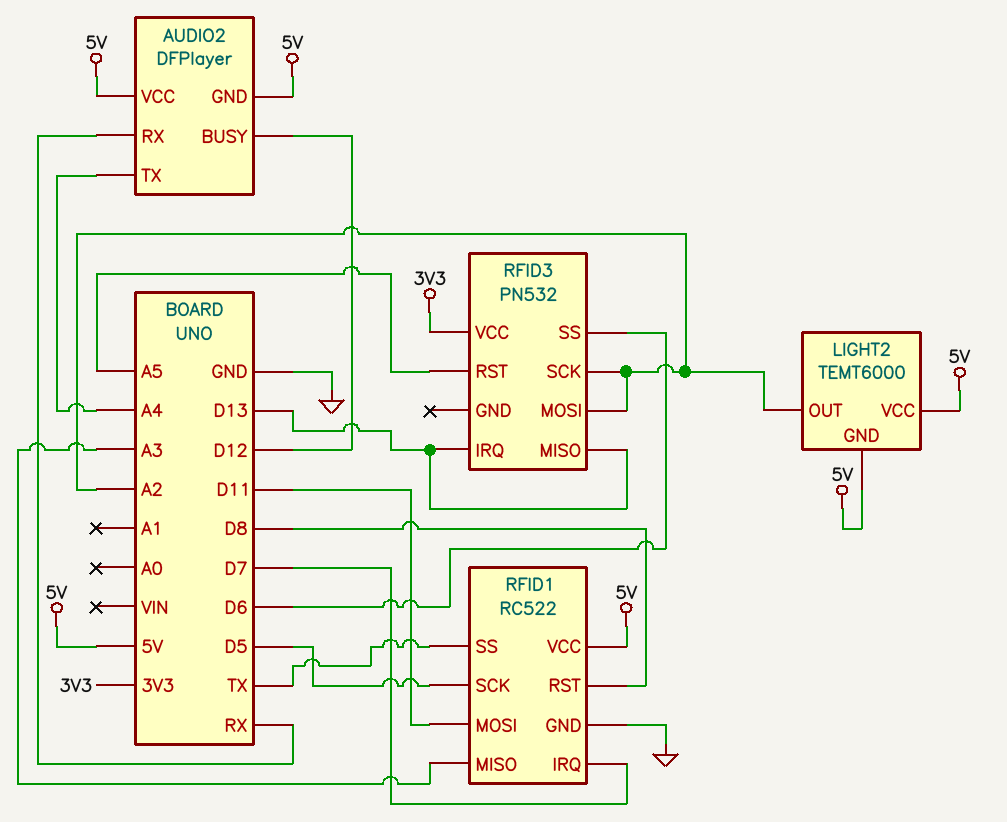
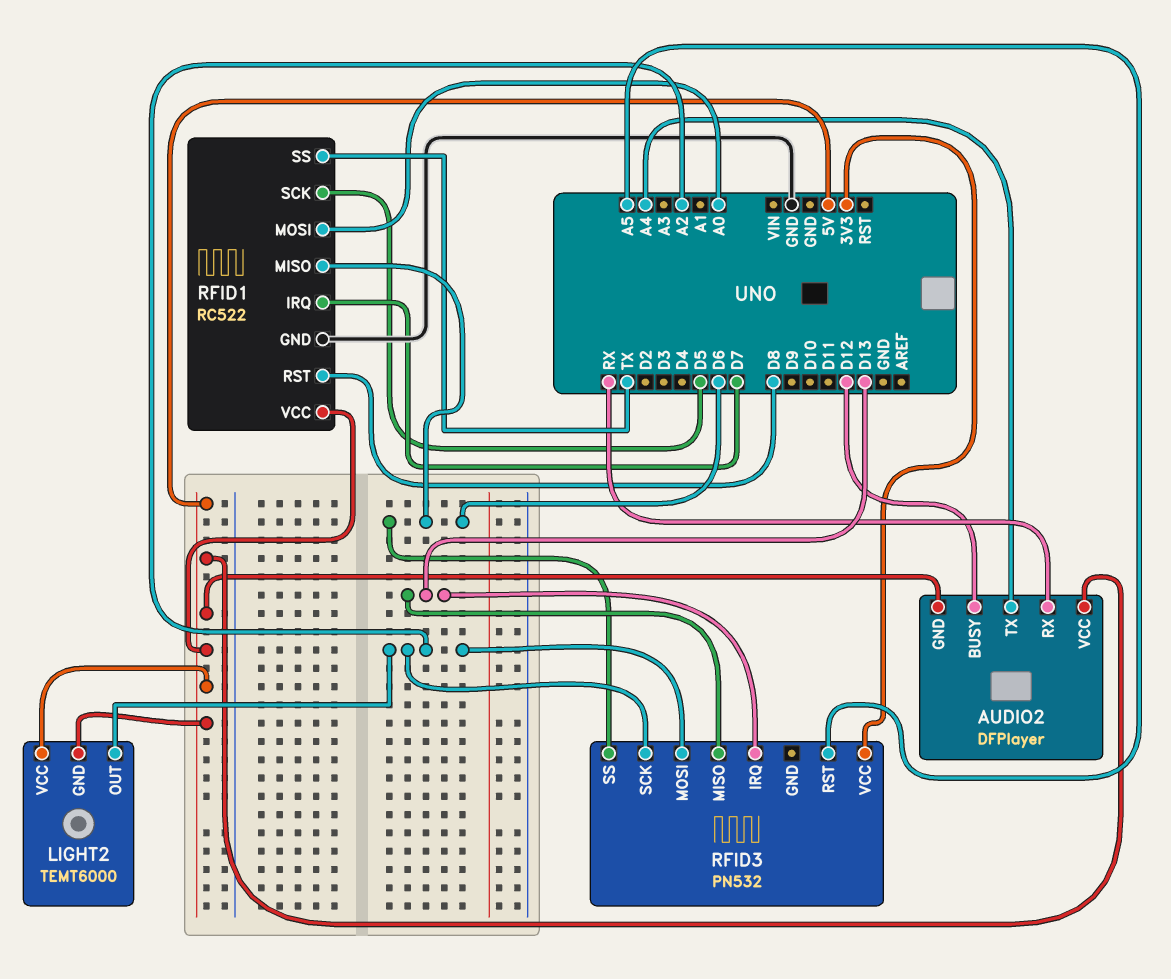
RFID1 pin MISO: A3 -> D6
RFID1 pin MOSI: D11 -> A0

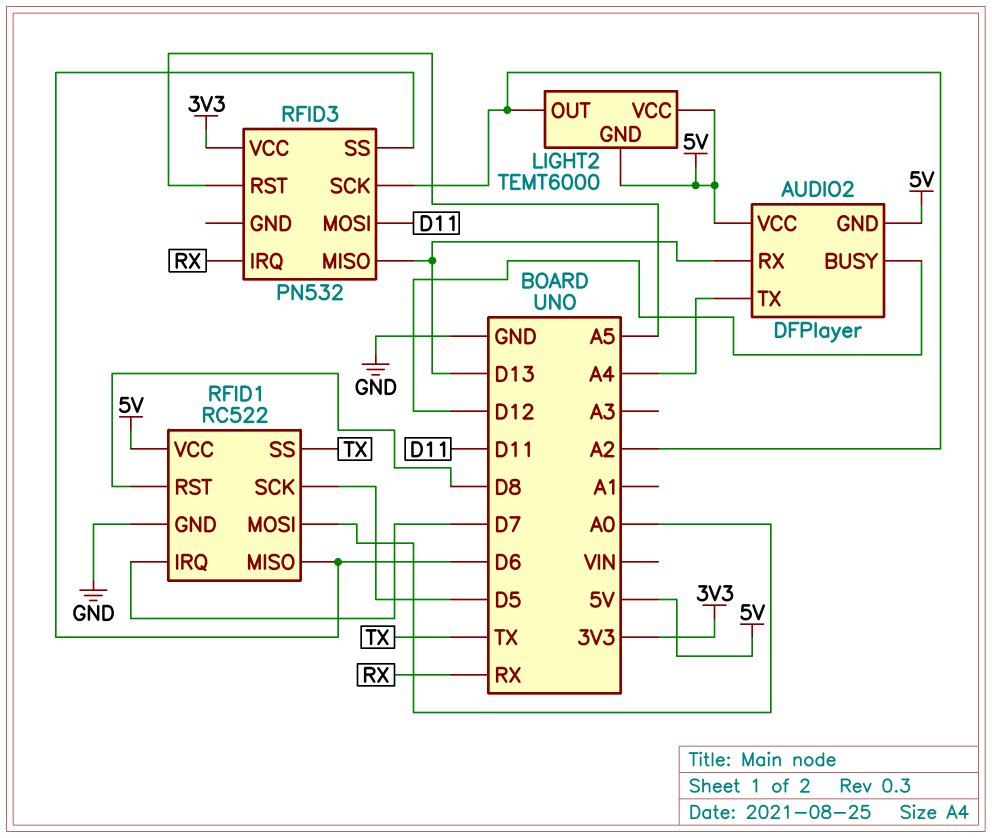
AUDIO2 pin RX: RX -> D13
RFID3 pin IRQ: D13 -> RX
RFID3 pin MOSI: A2 -> D11

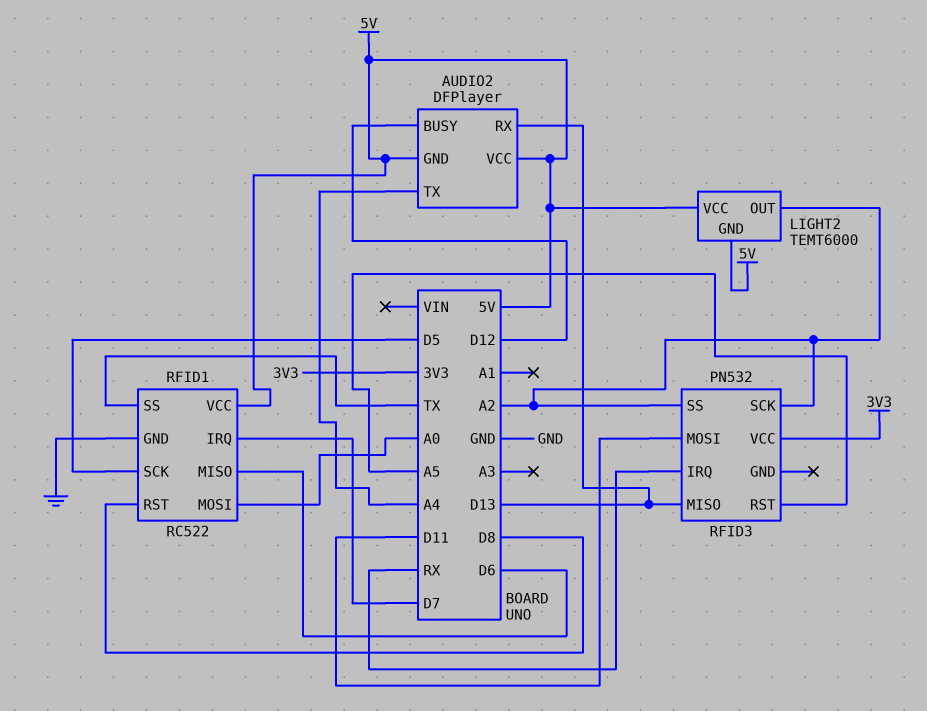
RFID3 pin SS: D6 -> A2

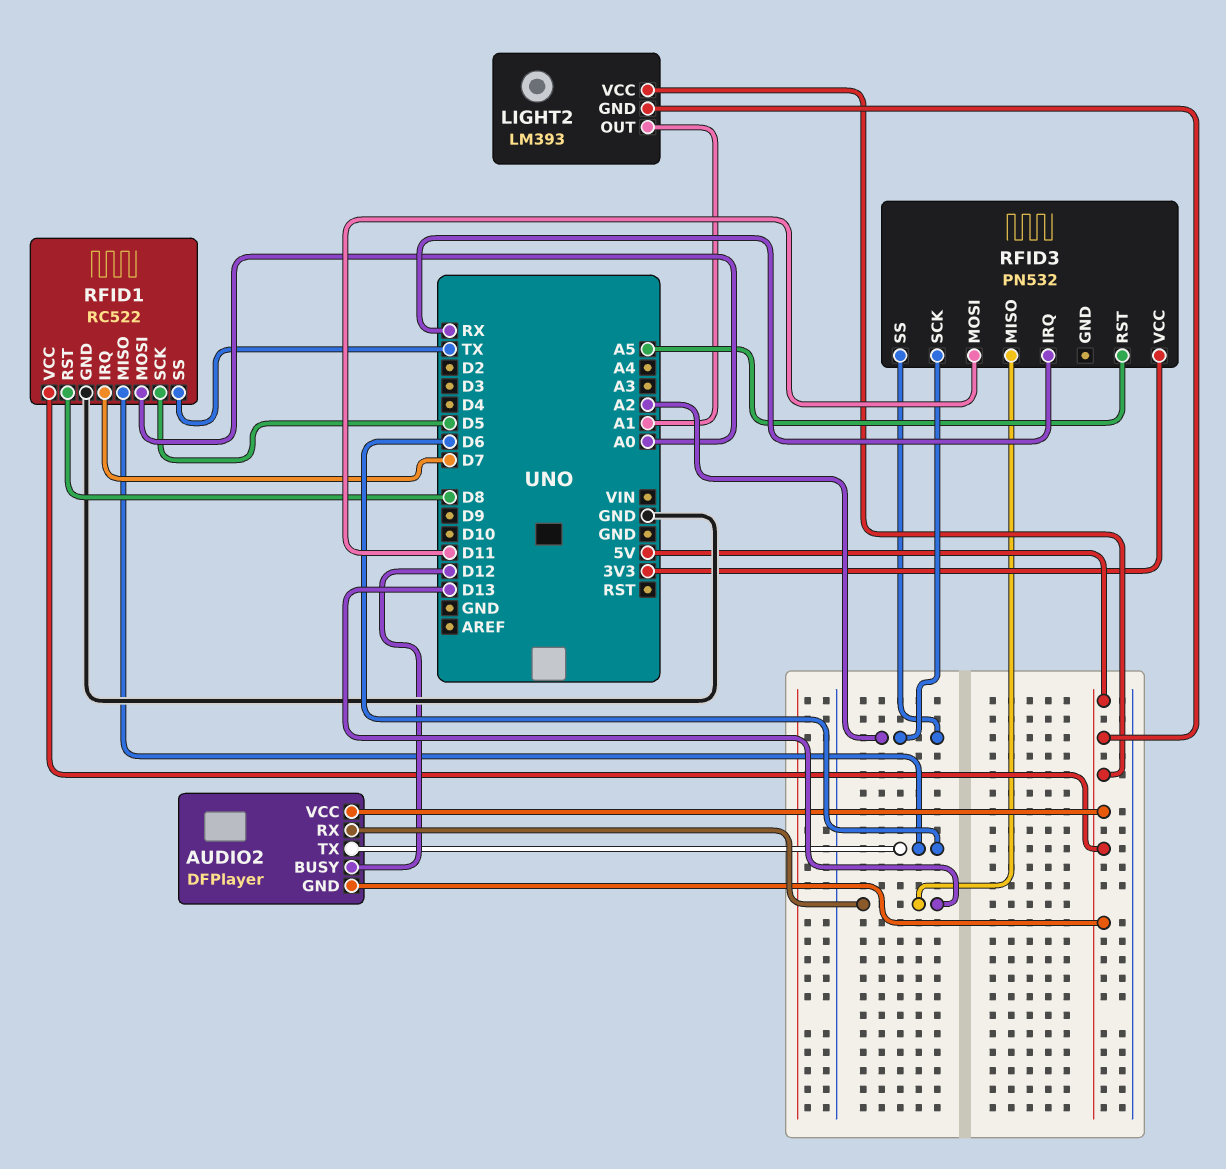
AUDIO2 pin TX: A4 -> D6
LIGHT2: TEMT6000 -> LM393
LIGHT2 pin OUT: A2 -> A1

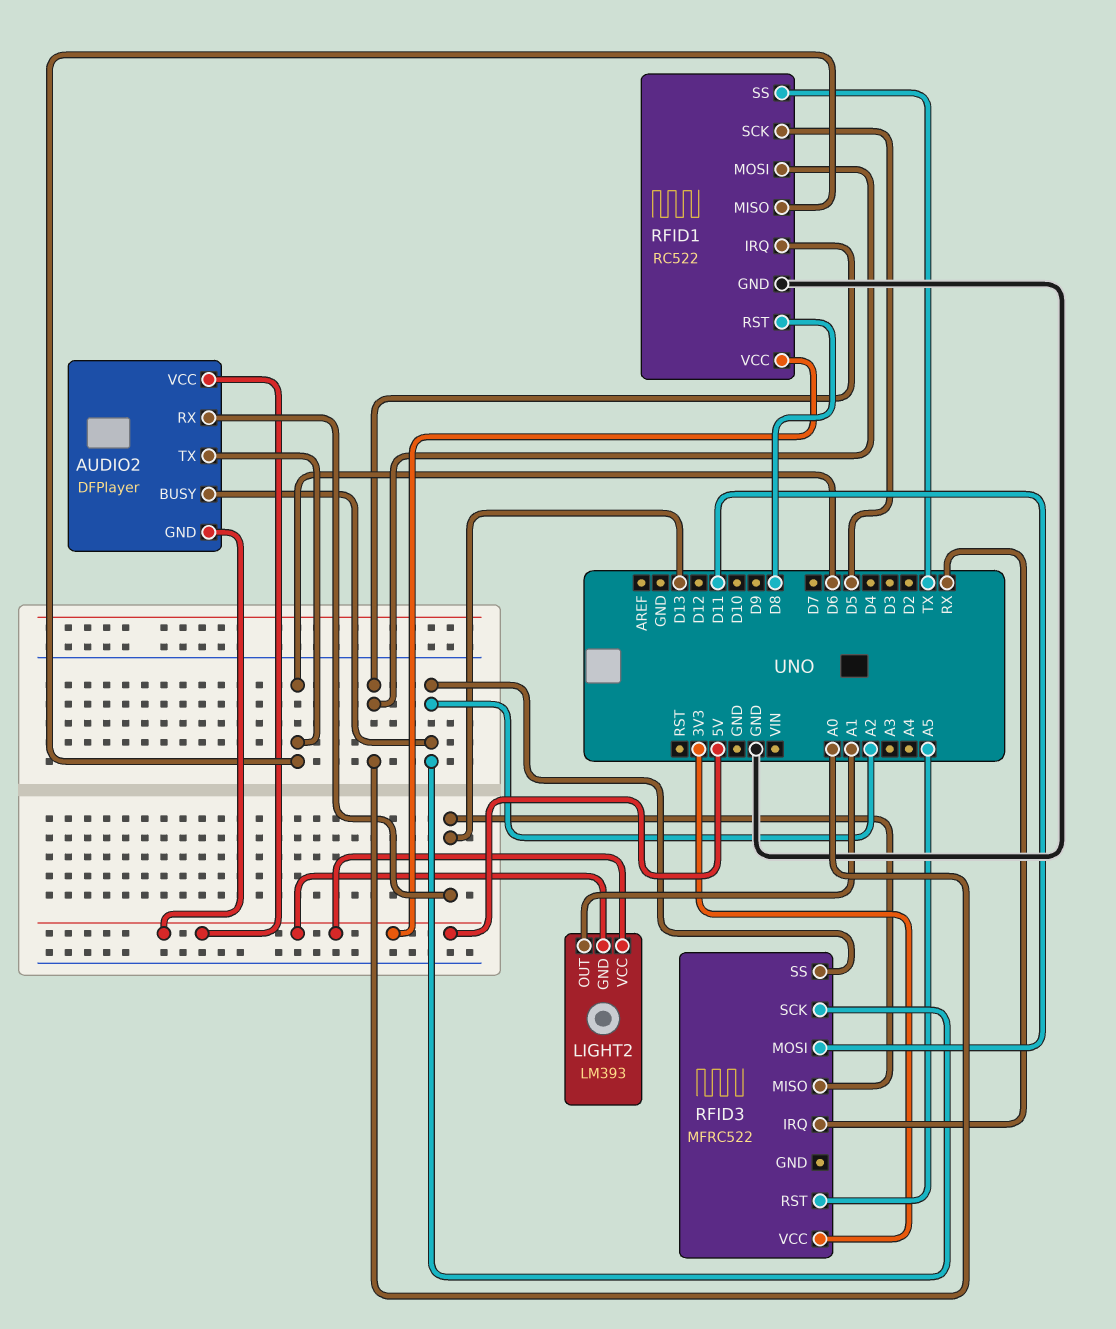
AUDIO2 pin BUSY: D12 -> A2
RFID1 pin IRQ: D7 -> A0
RFID3: PN532 -> MFRC522

